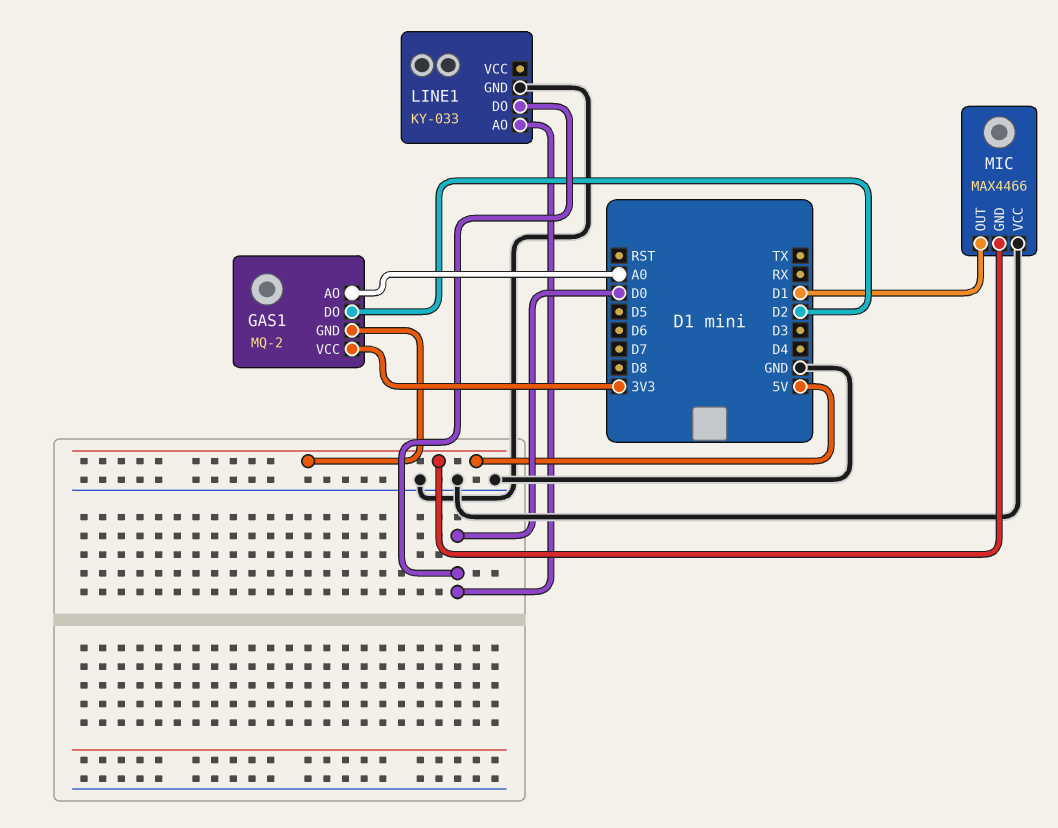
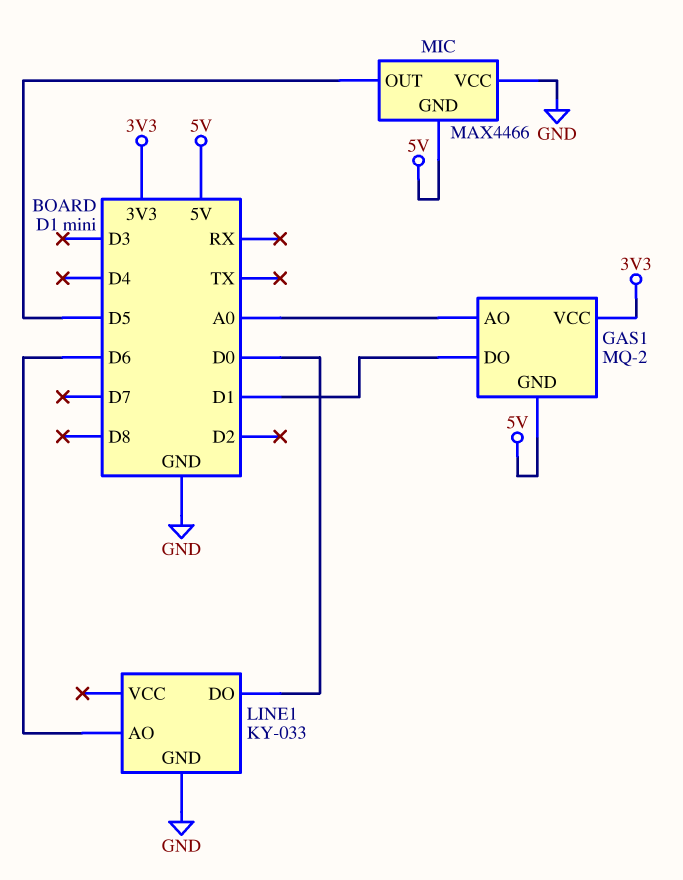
GAS1 pin DO: D2 -> D1
LINE1 pin AO: D0 -> D6
MIC pin OUT: D1 -> D5

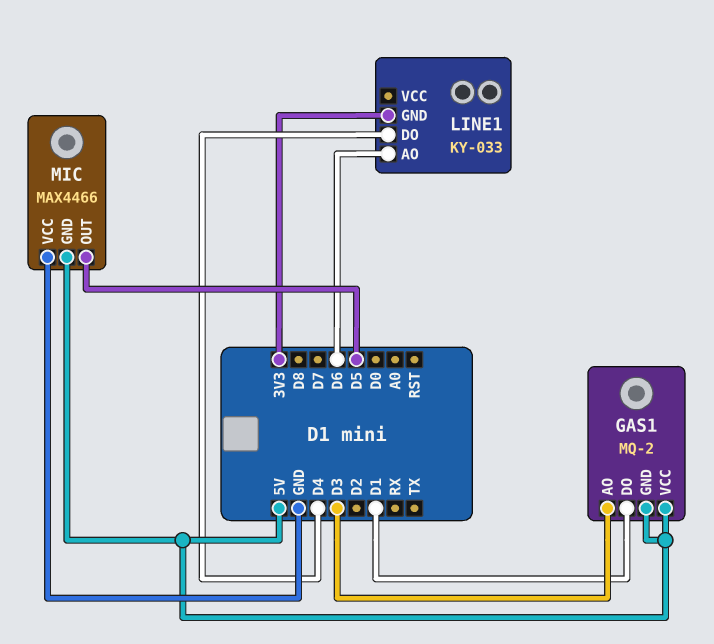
GAS1 pin AO: A0 -> D3
GAS1 pin VCC: 3V3 -> 5V
LINE1 pin DO: D0 -> D4
LINE1 pin GND: GND -> 3V3

